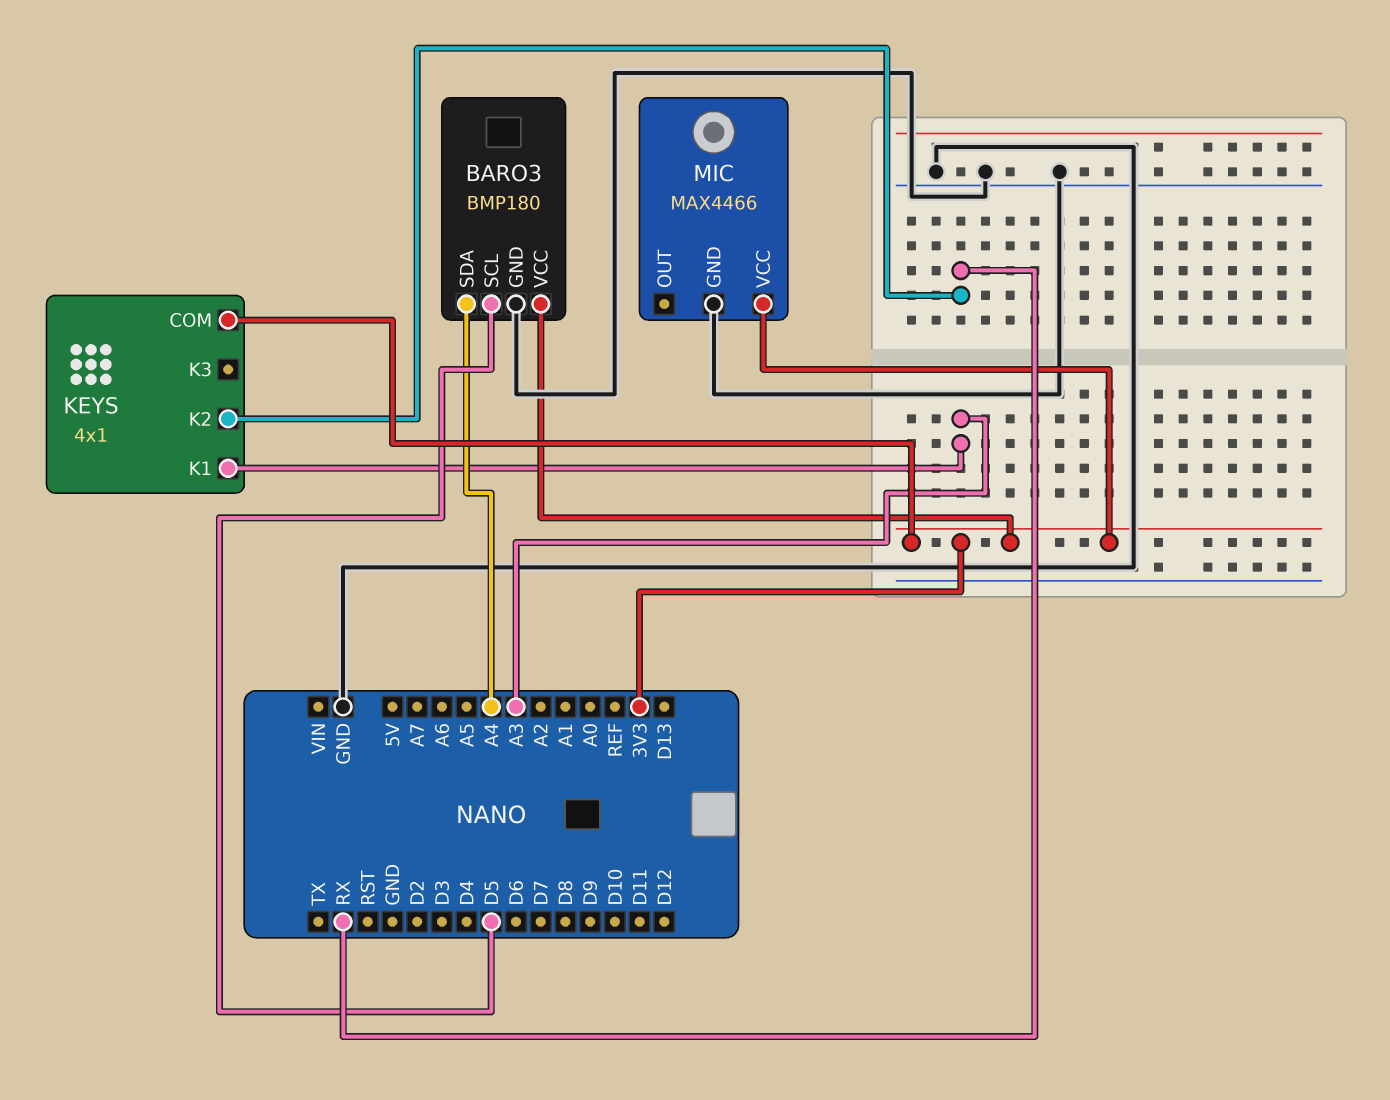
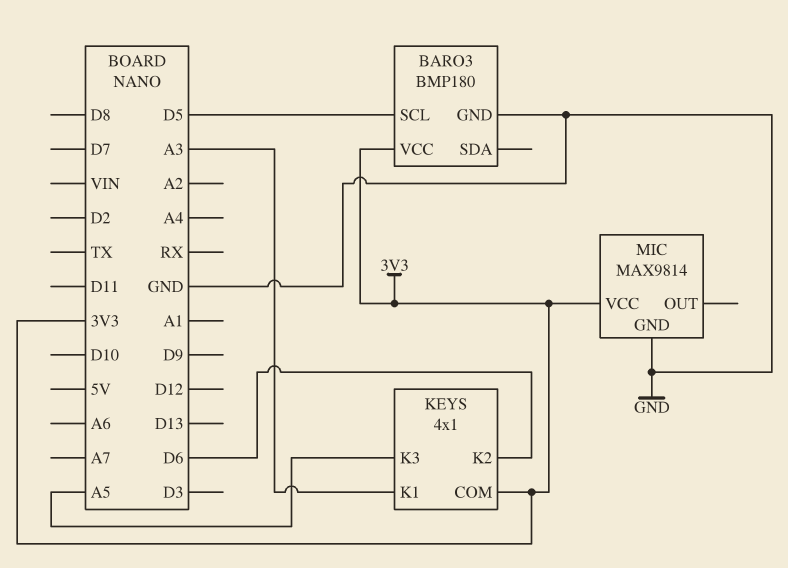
BARO3 pin SDA: A4 -> none
KEYS pin K2: RX -> D6
KEYS pin K3: none -> A5
MIC: MAX4466 -> MAX9814

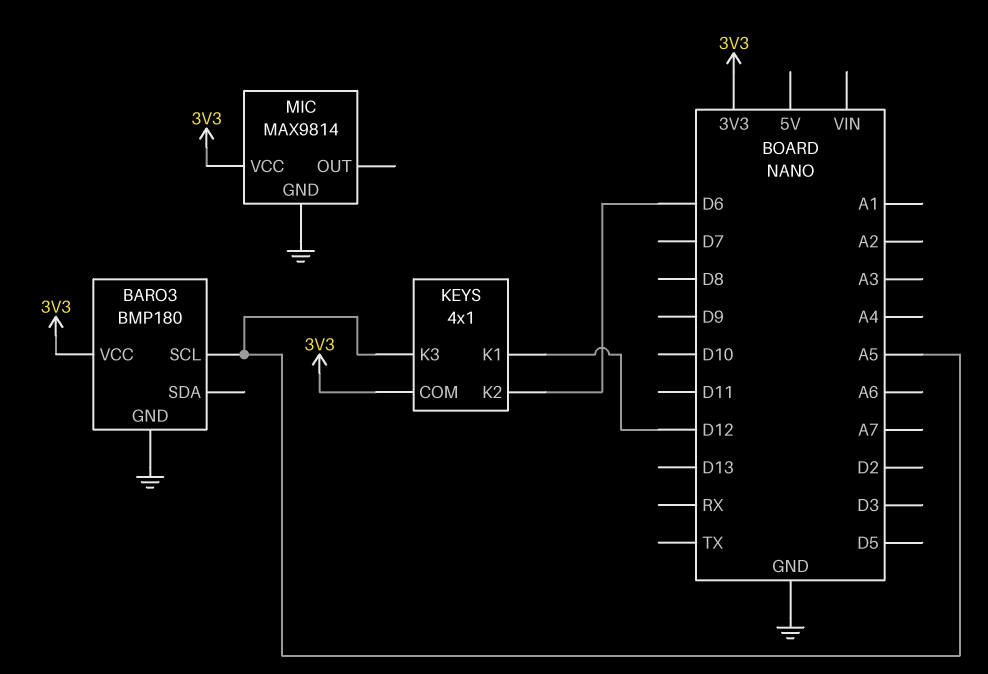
BARO3 pin SCL: D5 -> A5
KEYS pin K1: A3 -> D12

